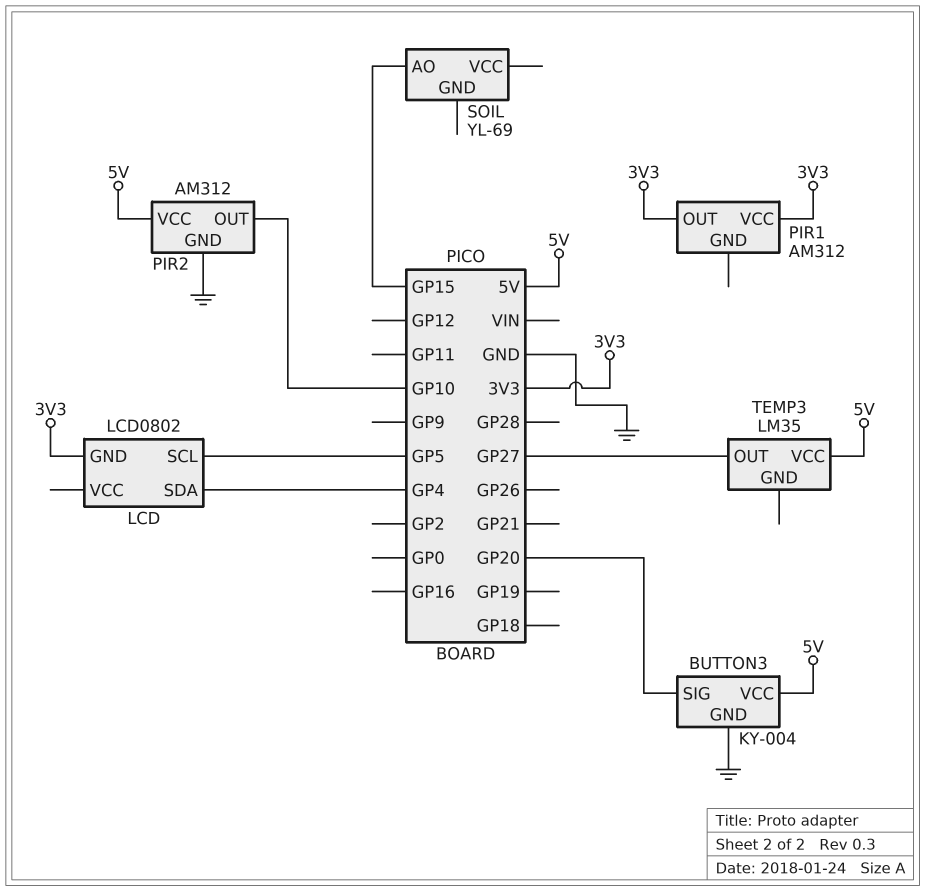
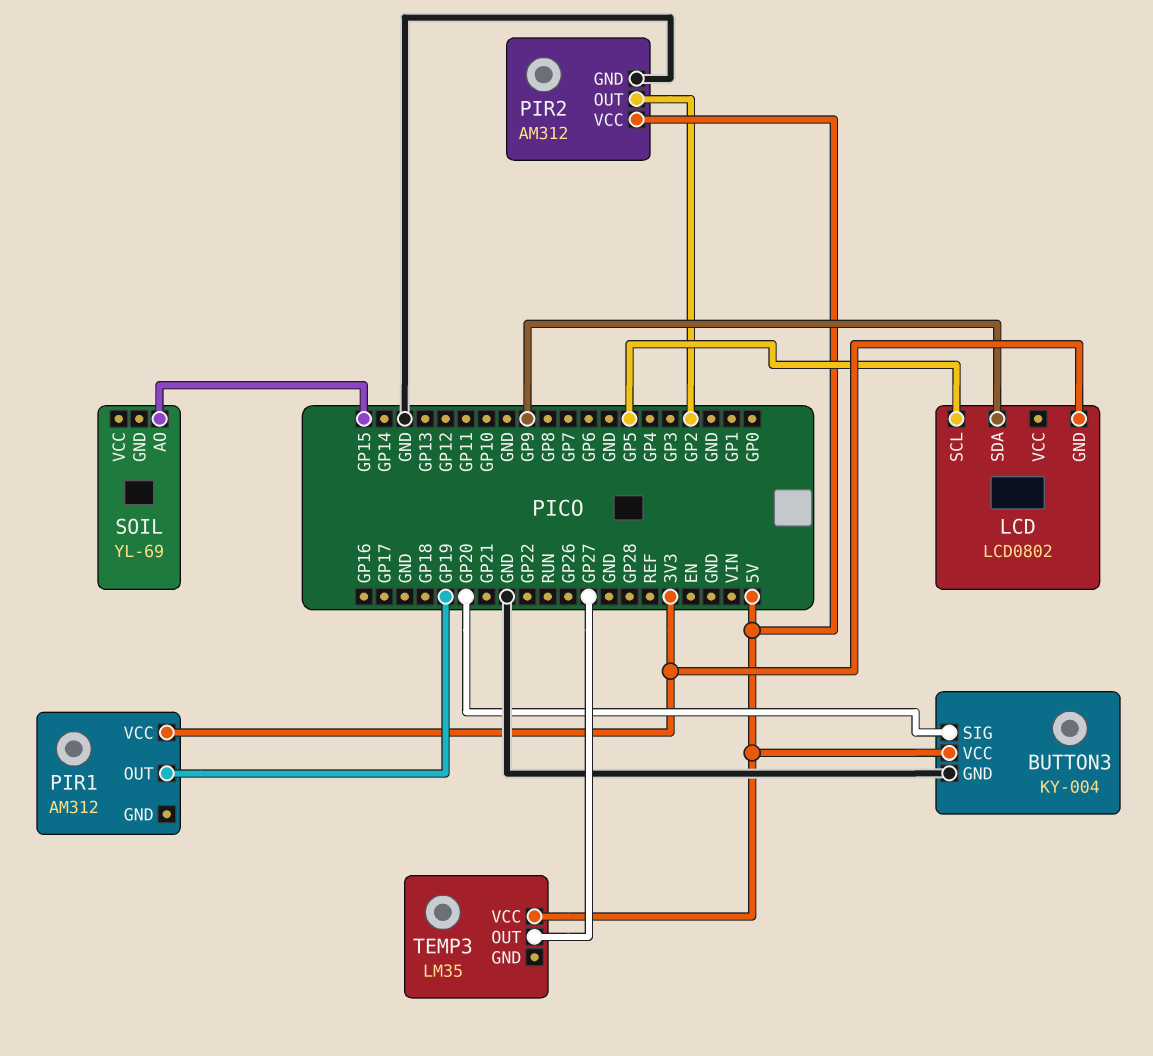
LCD pin SDA: GP4 -> GP9
PIR1 pin OUT: 3V3 -> GP19
PIR2 pin OUT: GP10 -> GP2

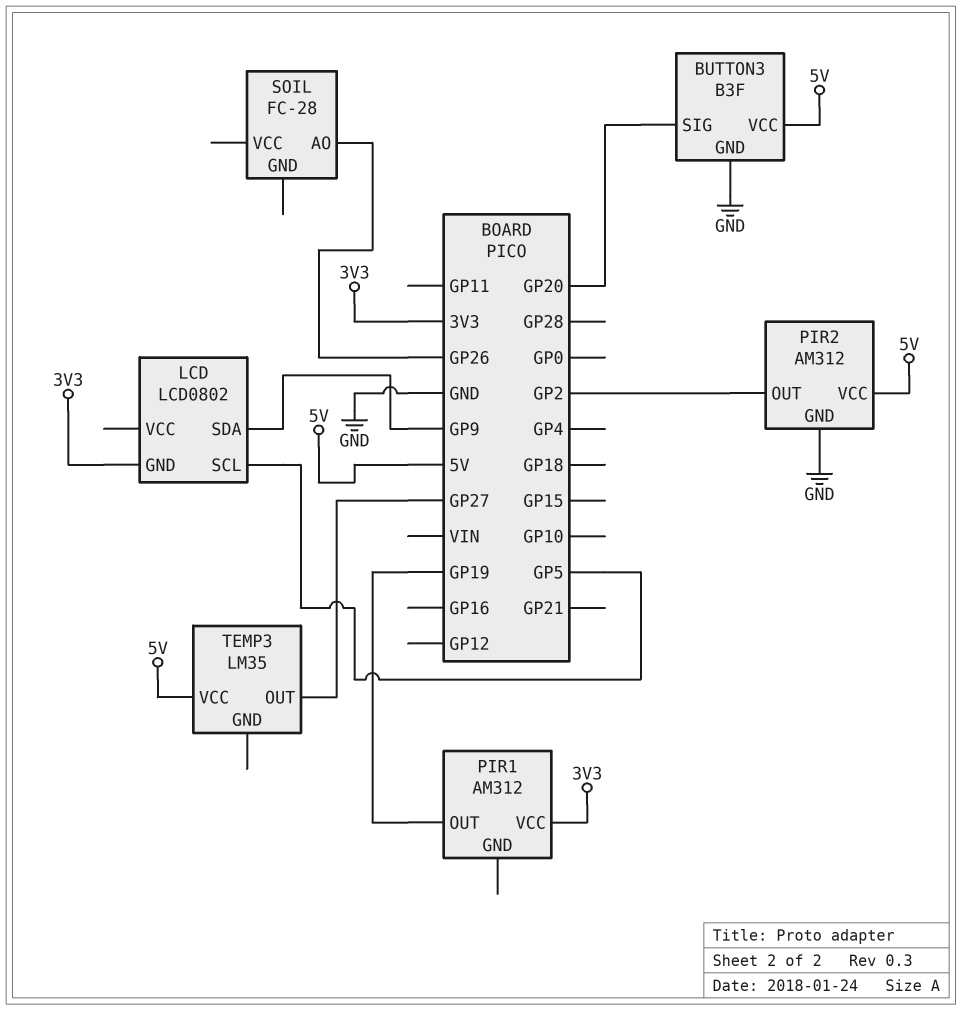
BUTTON3: KY-004 -> B3F
SOIL: YL-69 -> FC-28
SOIL pin AO: GP15 -> GP26

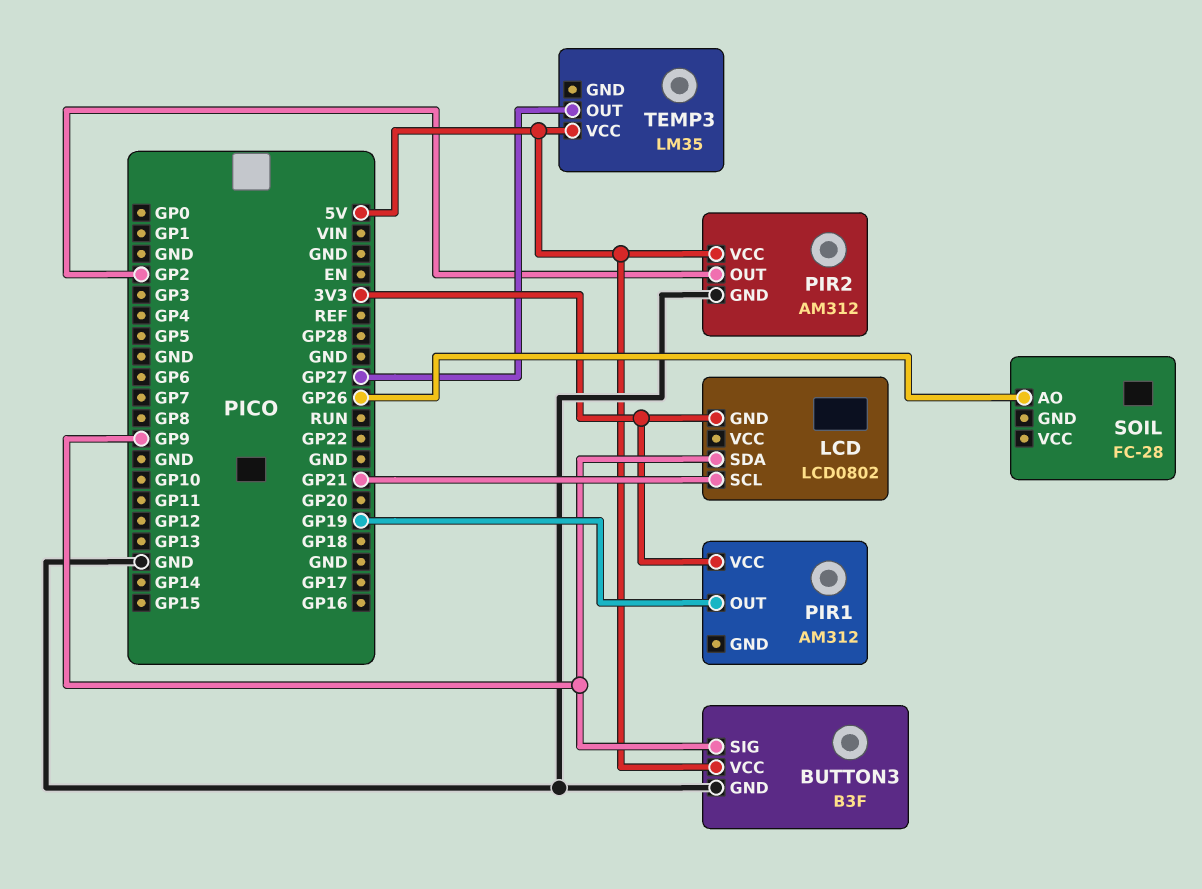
BUTTON3 pin SIG: GP20 -> GP9
LCD pin SCL: GP5 -> GP21

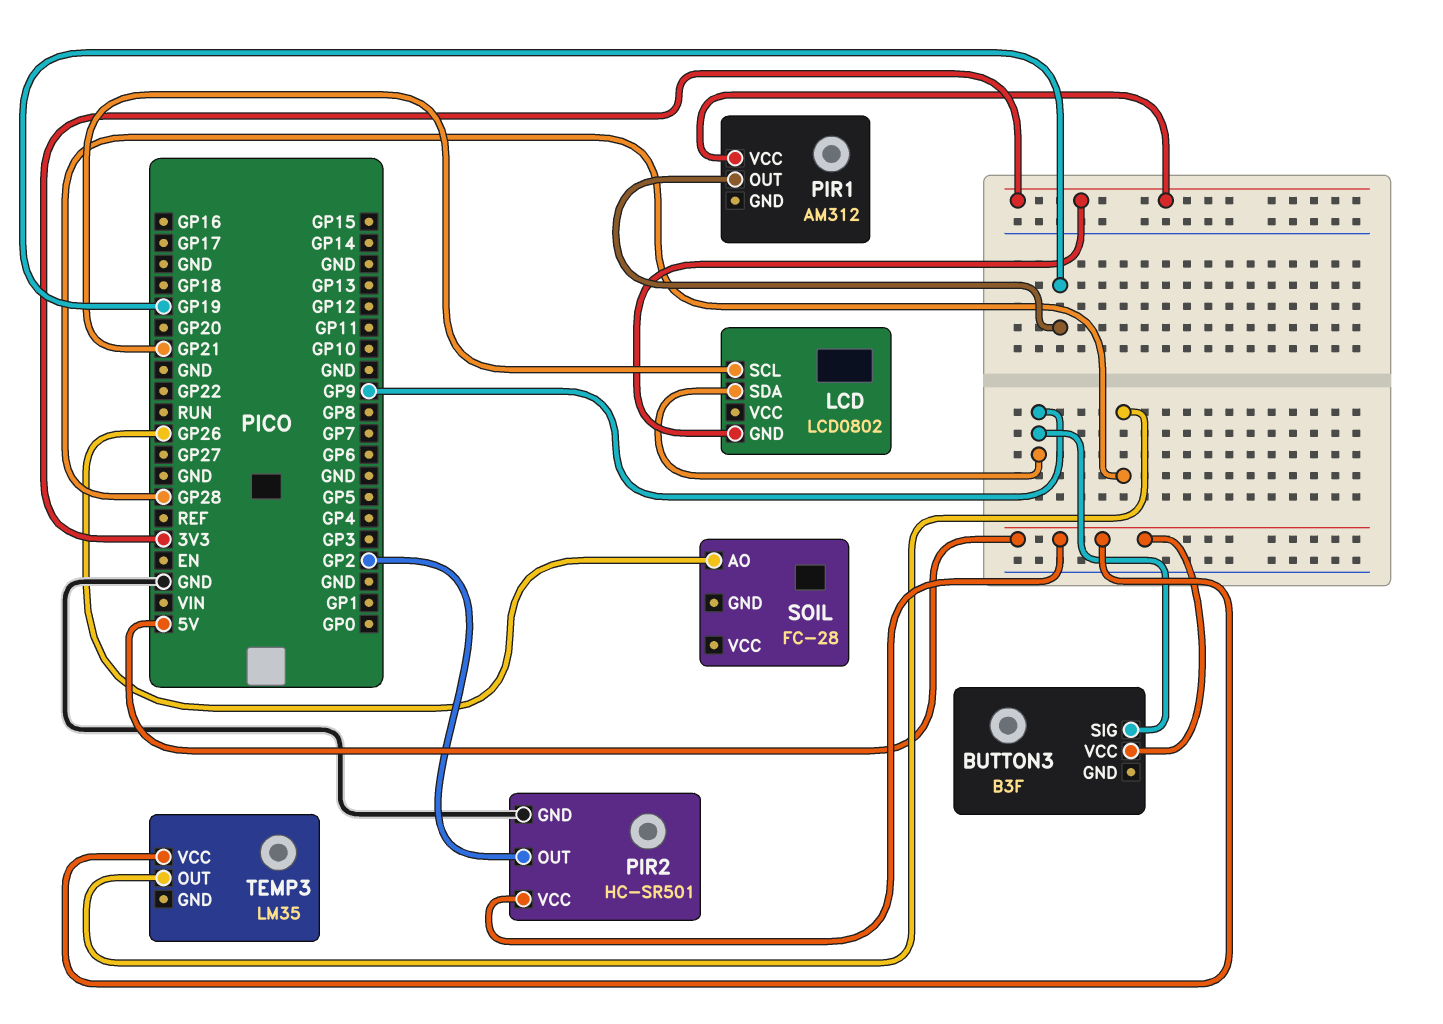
BUTTON3 pin GND: GND -> none
PIR2: AM312 -> HC-SR501
TEMP3 pin OUT: GP27 -> GP28

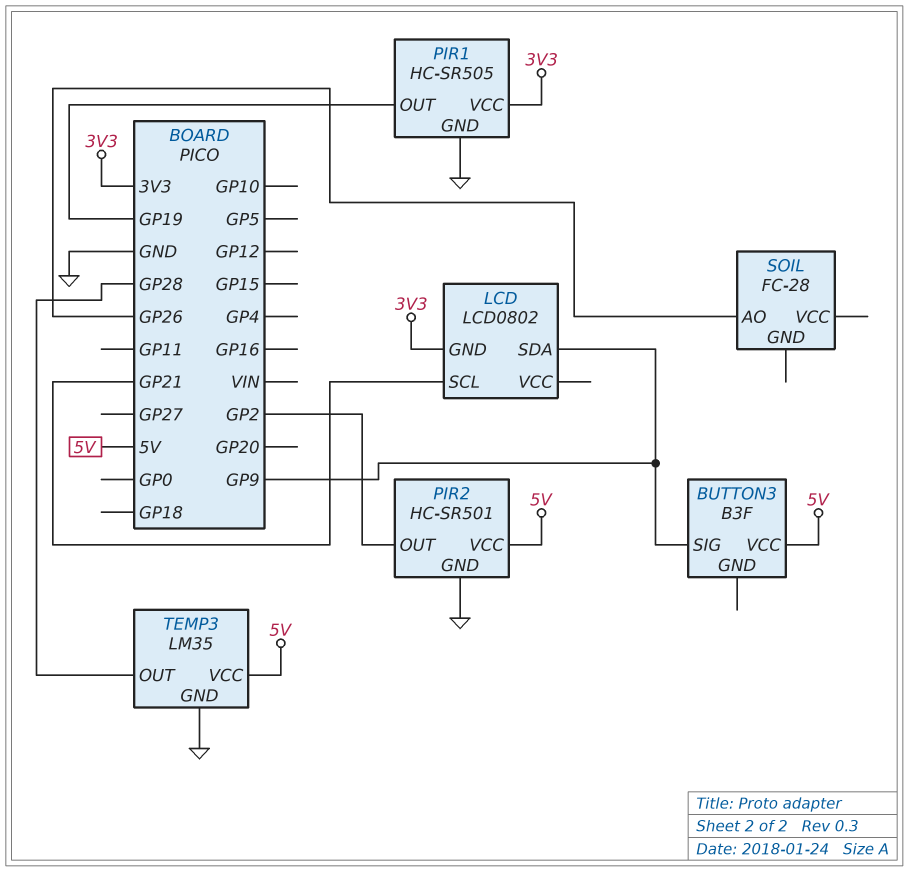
PIR1: AM312 -> HC-SR505
PIR1 pin GND: none -> GND
TEMP3 pin GND: none -> GND

